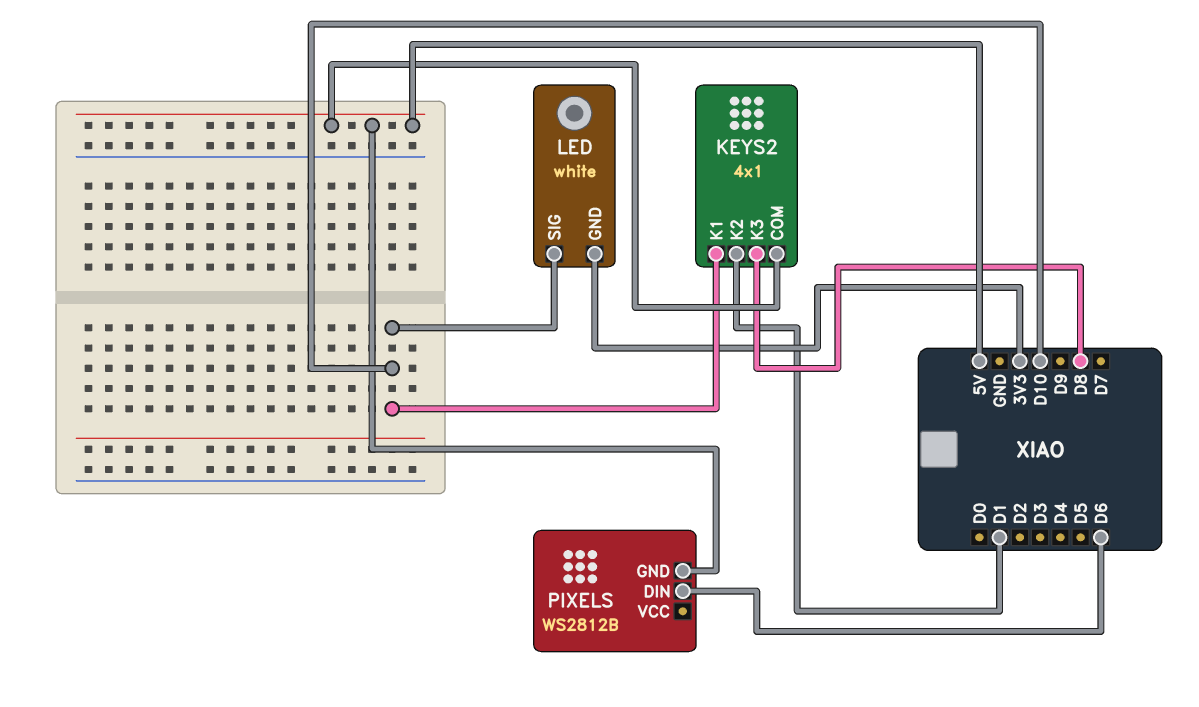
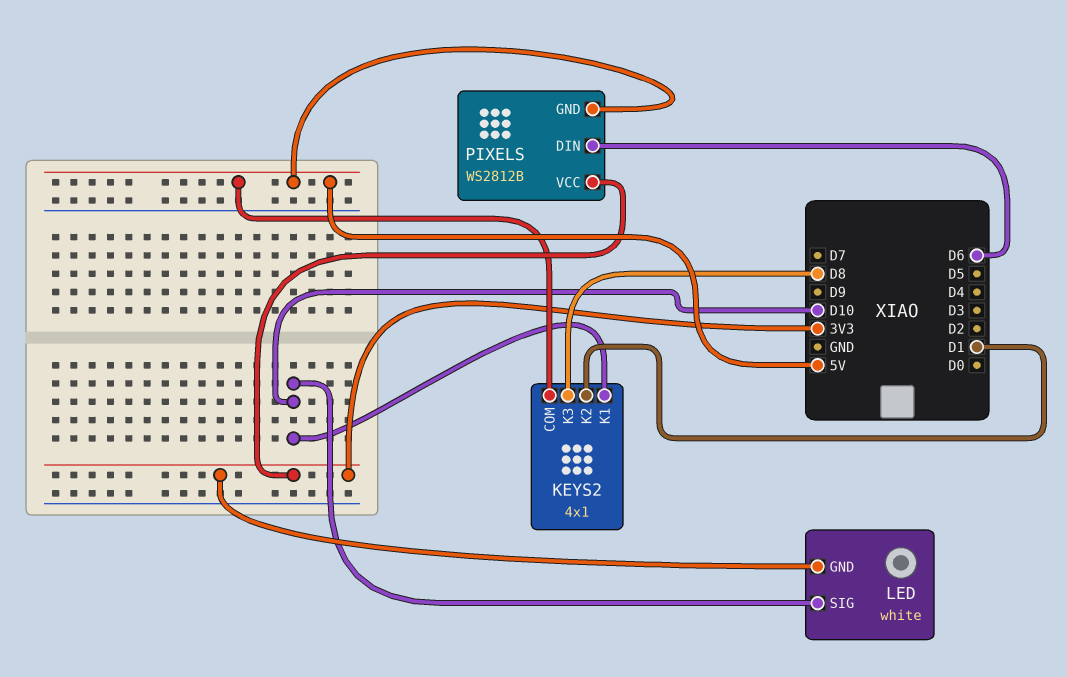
PIXELS pin VCC: none -> 3V3

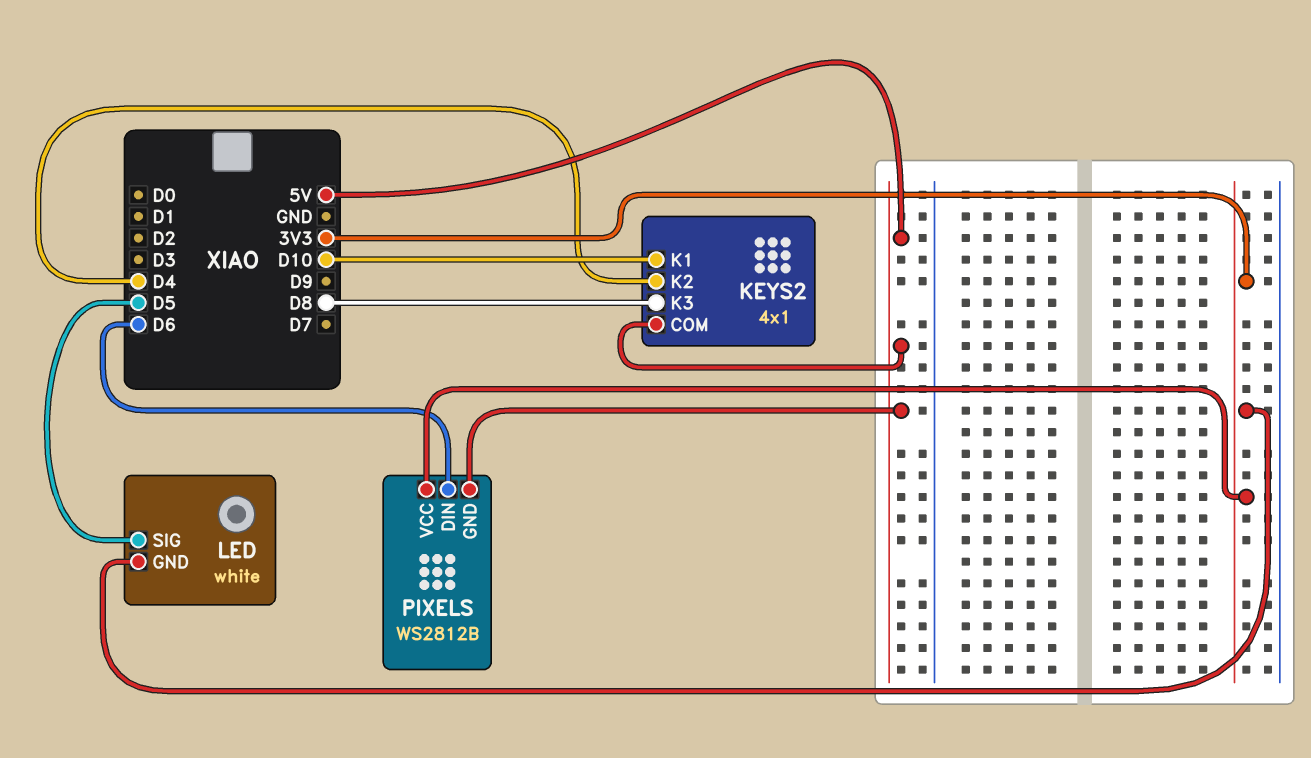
KEYS2 pin K2: D1 -> D4
LED pin SIG: D10 -> D5

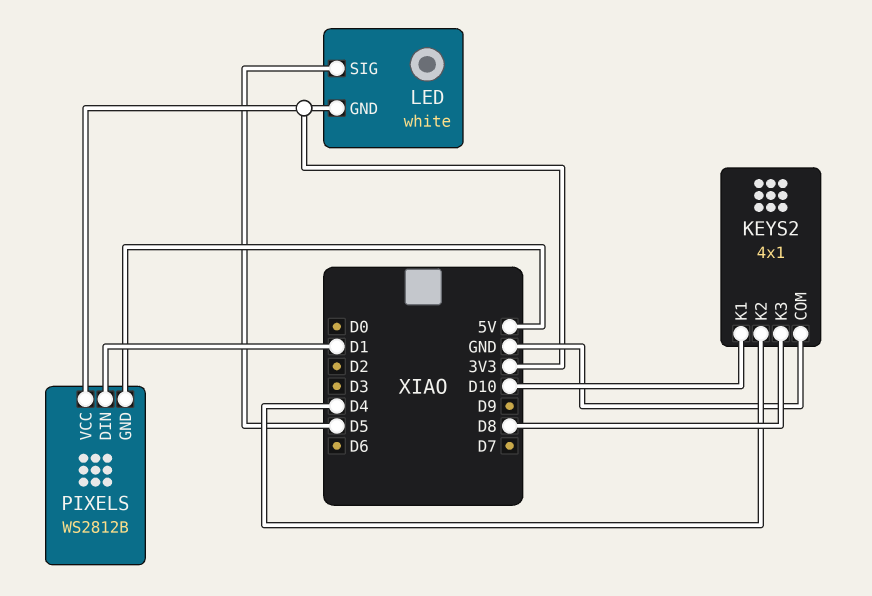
KEYS2 pin COM: 5V -> GND
PIXELS pin DIN: D6 -> D1

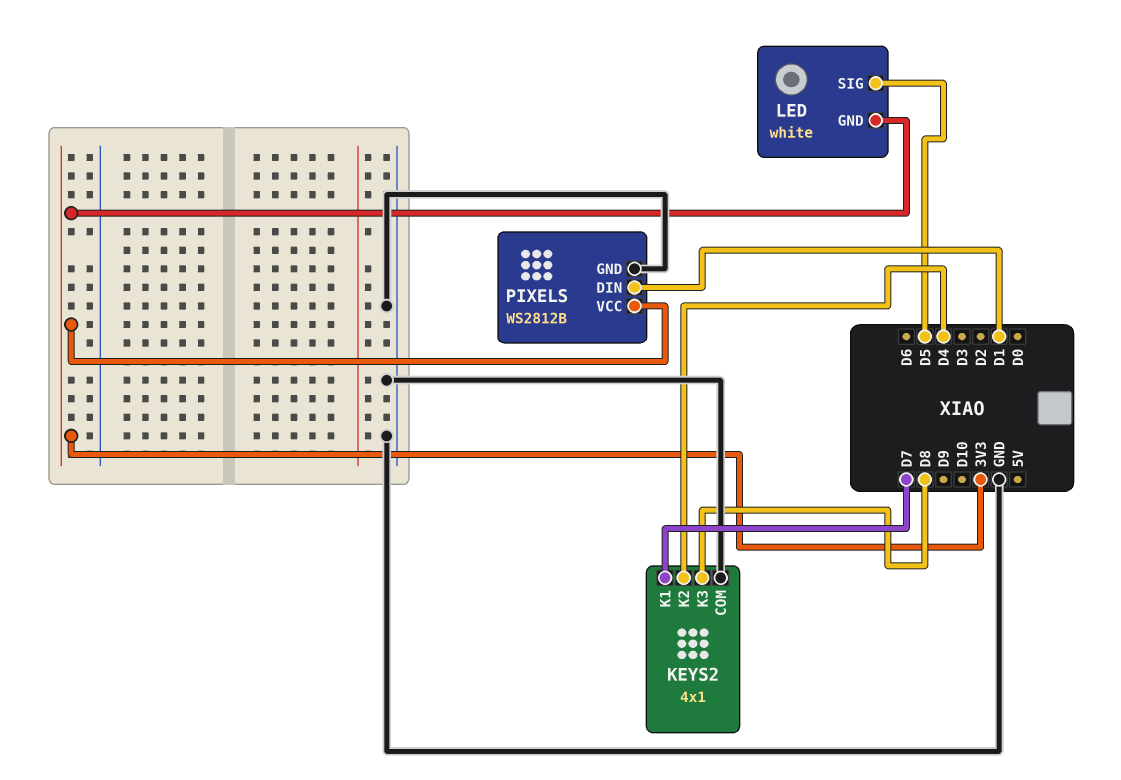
KEYS2 pin K1: D10 -> D7
PIXELS pin GND: 5V -> GND

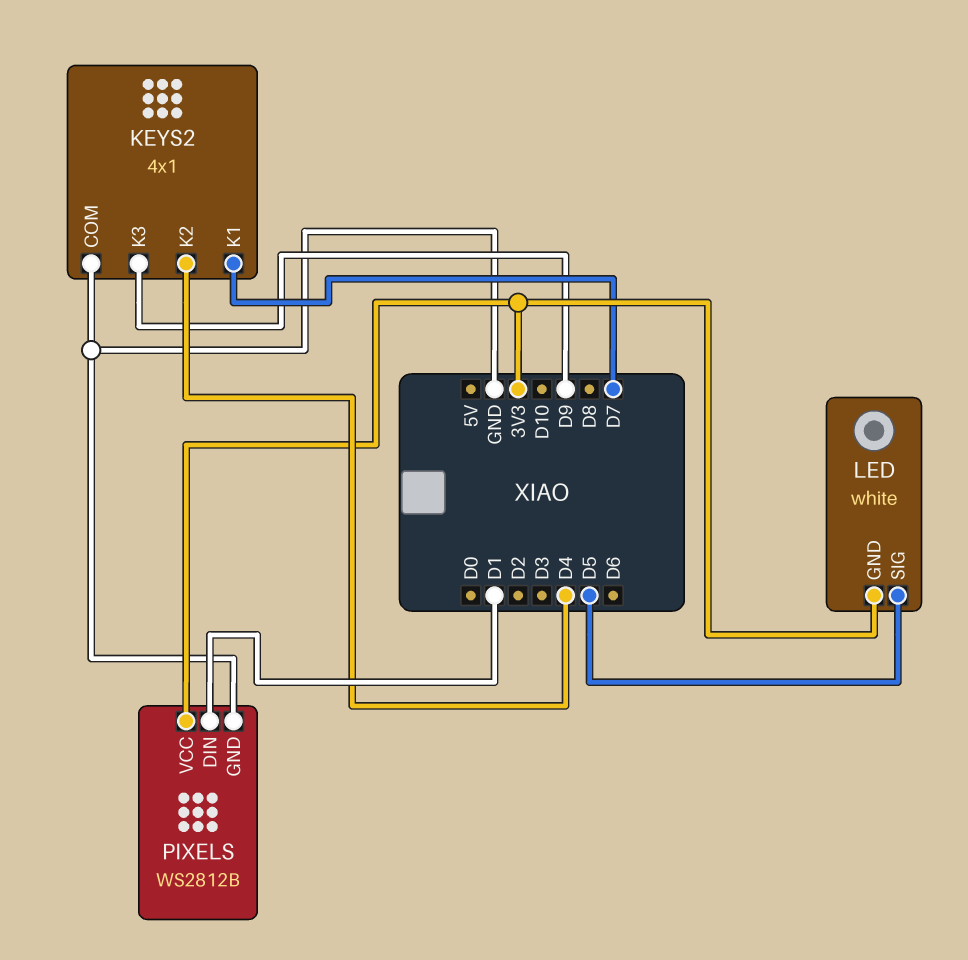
KEYS2 pin K3: D8 -> D9

